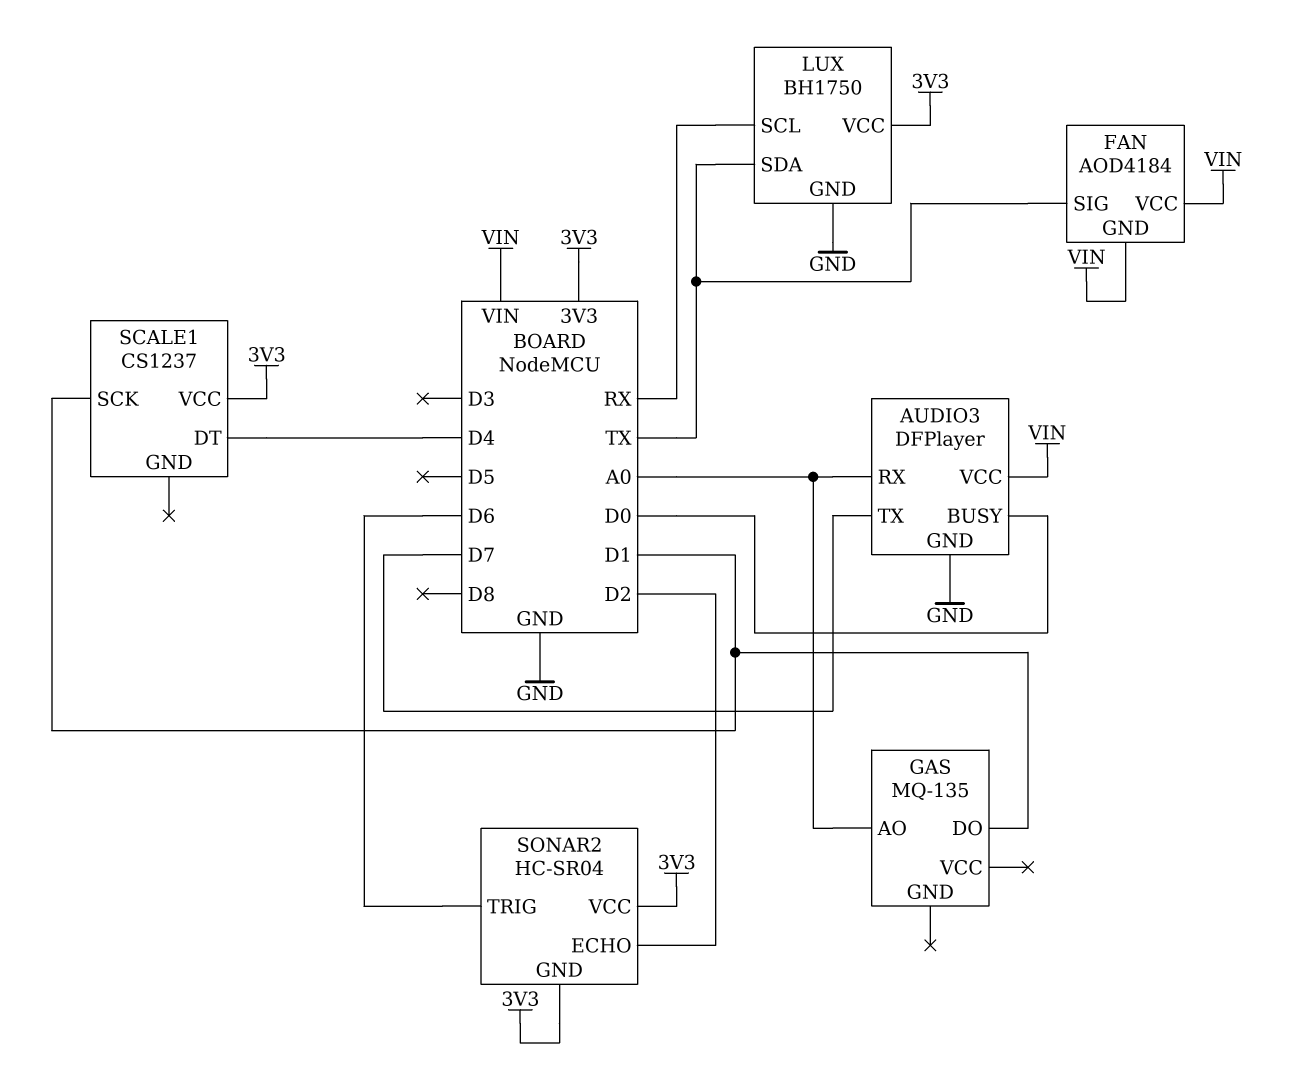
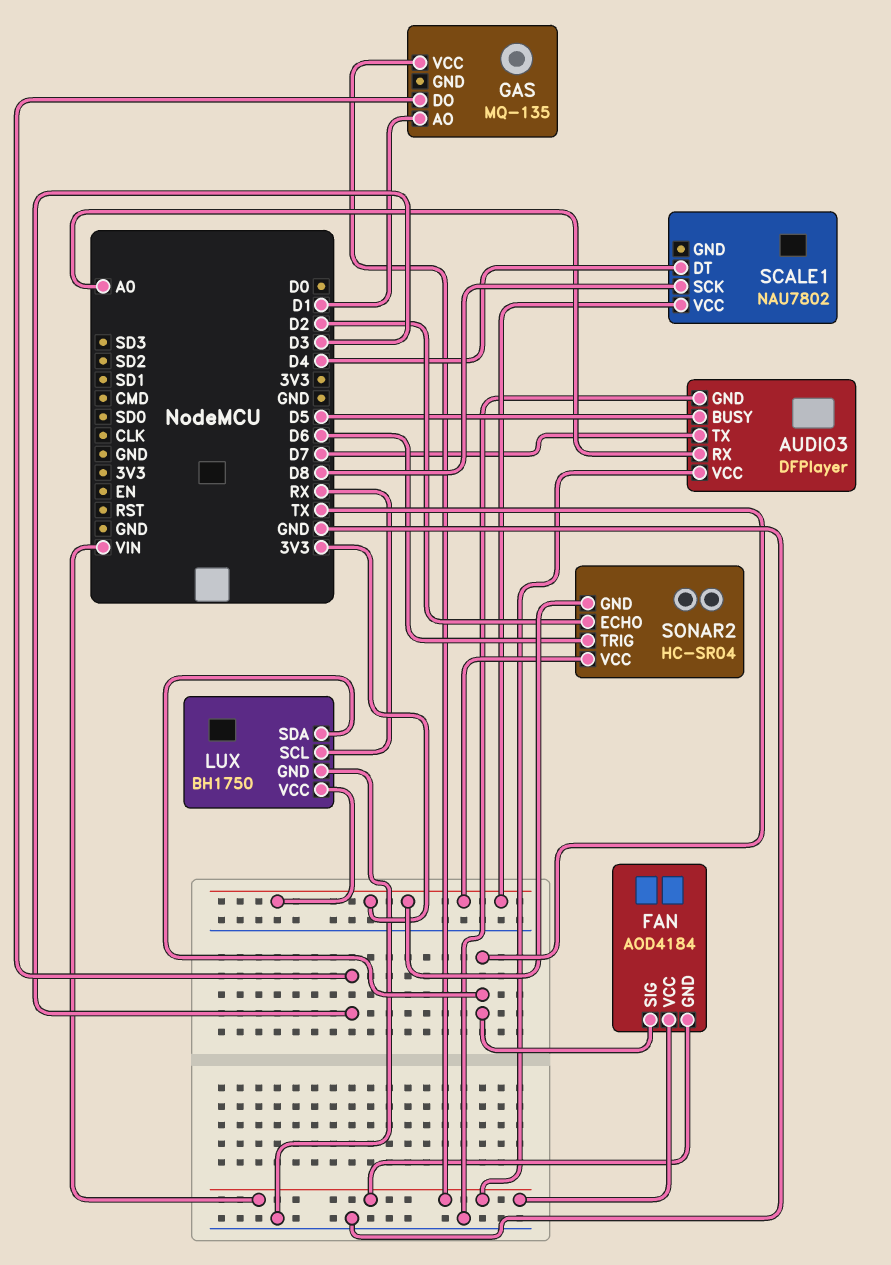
AUDIO3 pin BUSY: D0 -> D5
GAS pin AO: A0 -> D1
GAS pin DO: D1 -> D3
GAS pin VCC: none -> VIN
SCALE1: CS1237 -> NAU7802
SCALE1 pin SCK: D1 -> D8

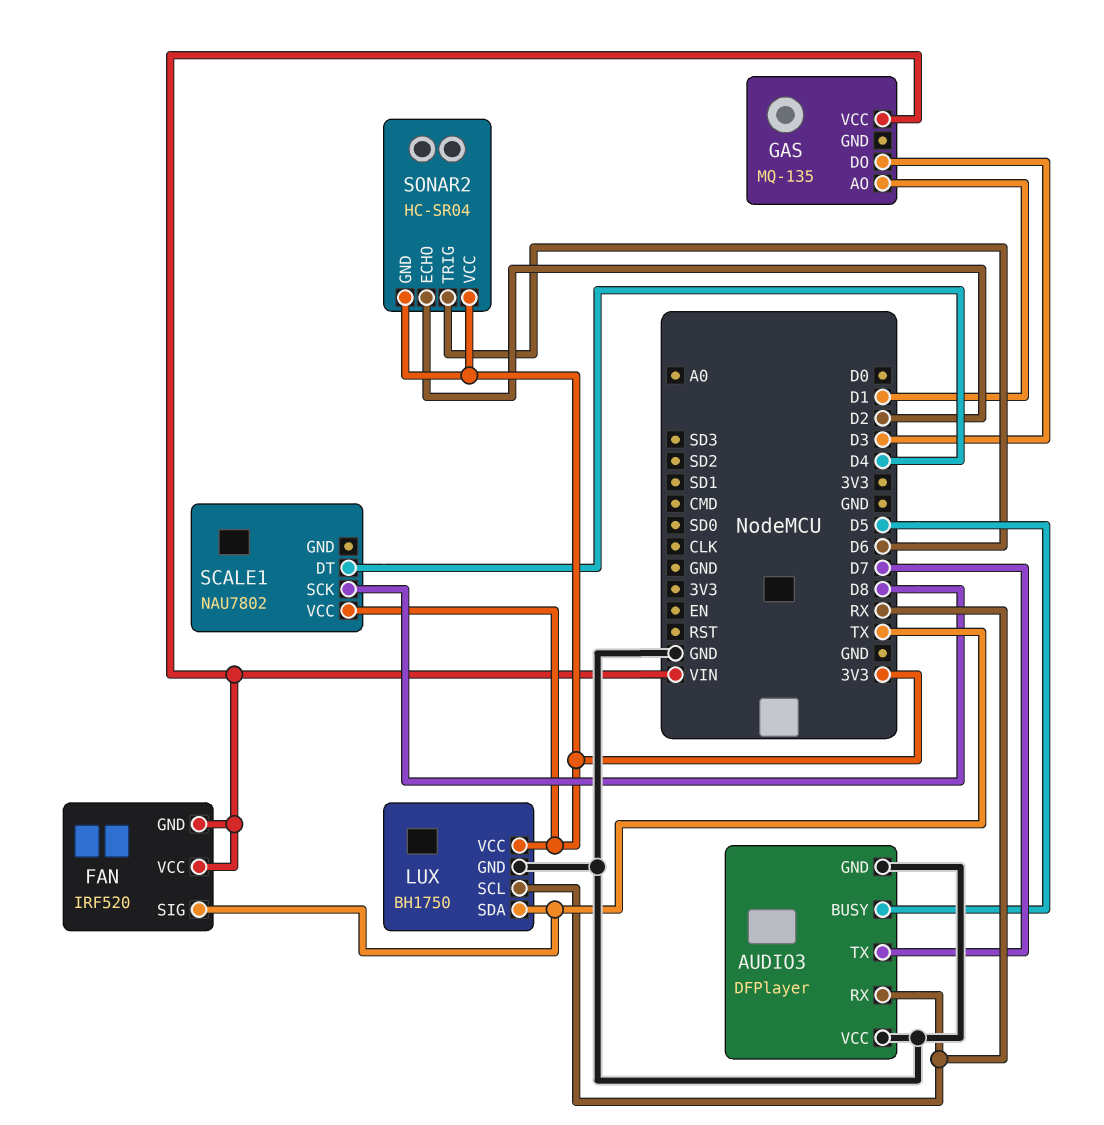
AUDIO3 pin RX: A0 -> RX
AUDIO3 pin VCC: VIN -> GND
FAN: AOD4184 -> IRF520

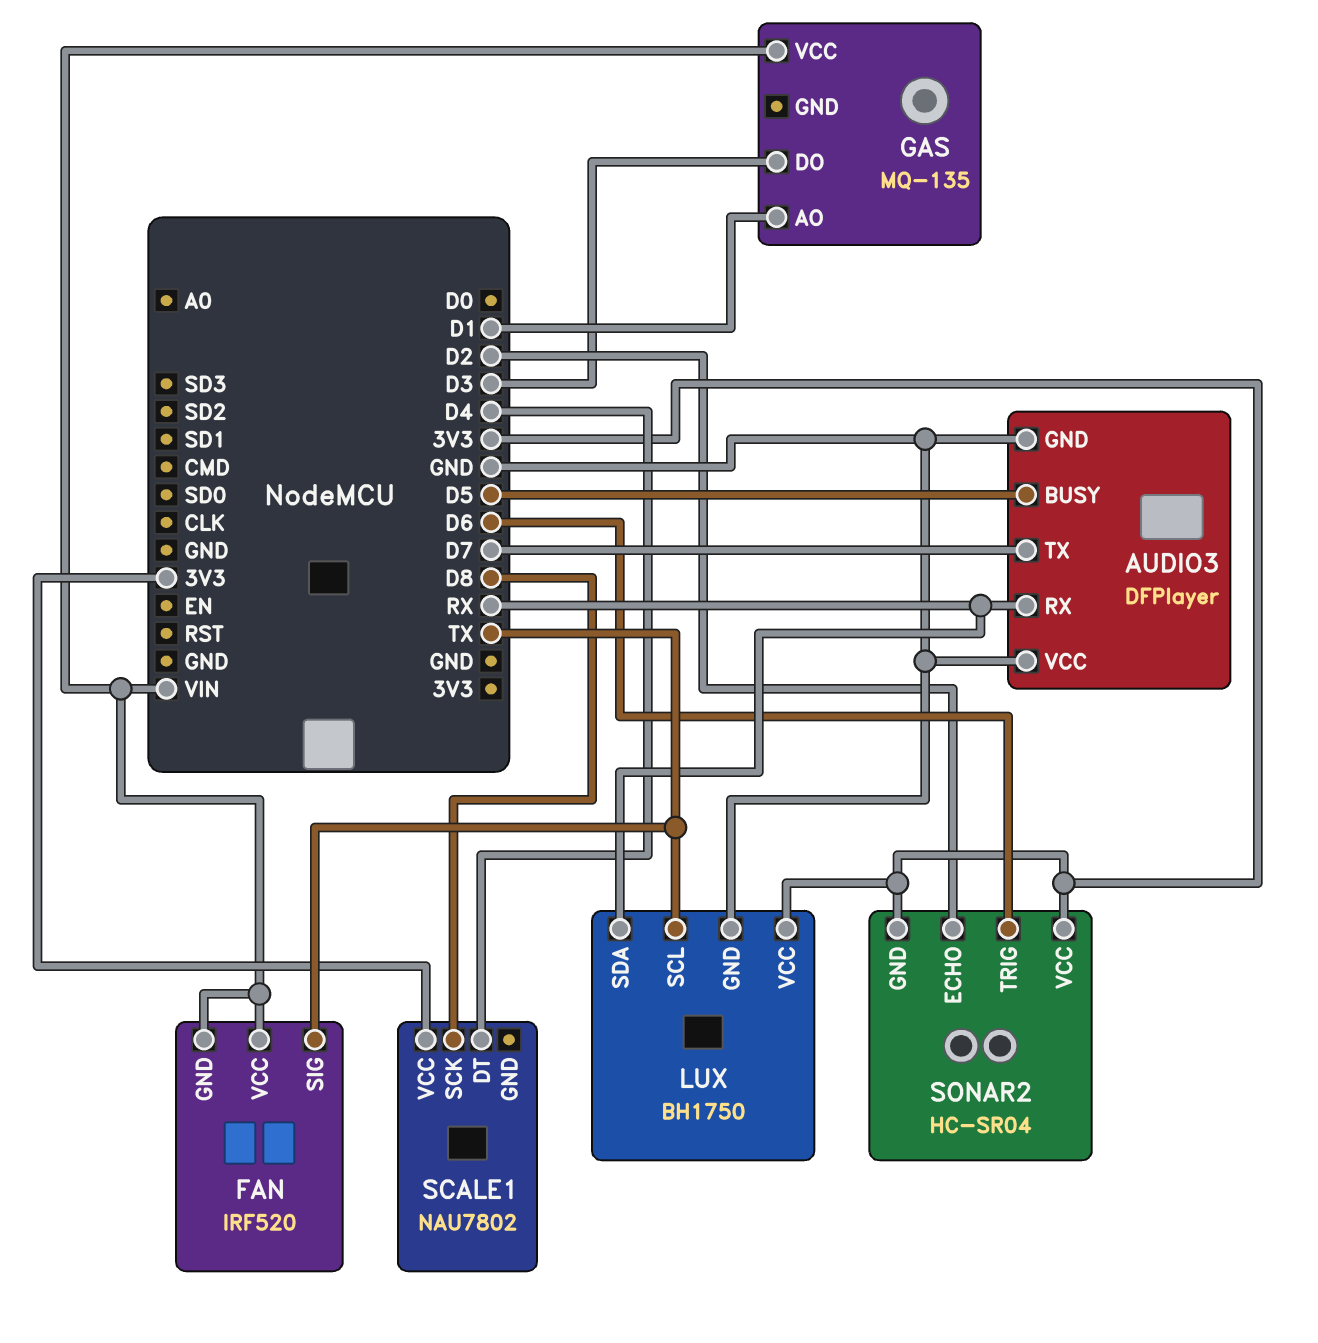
LUX pin SCL: RX -> TX
LUX pin SDA: TX -> RX

